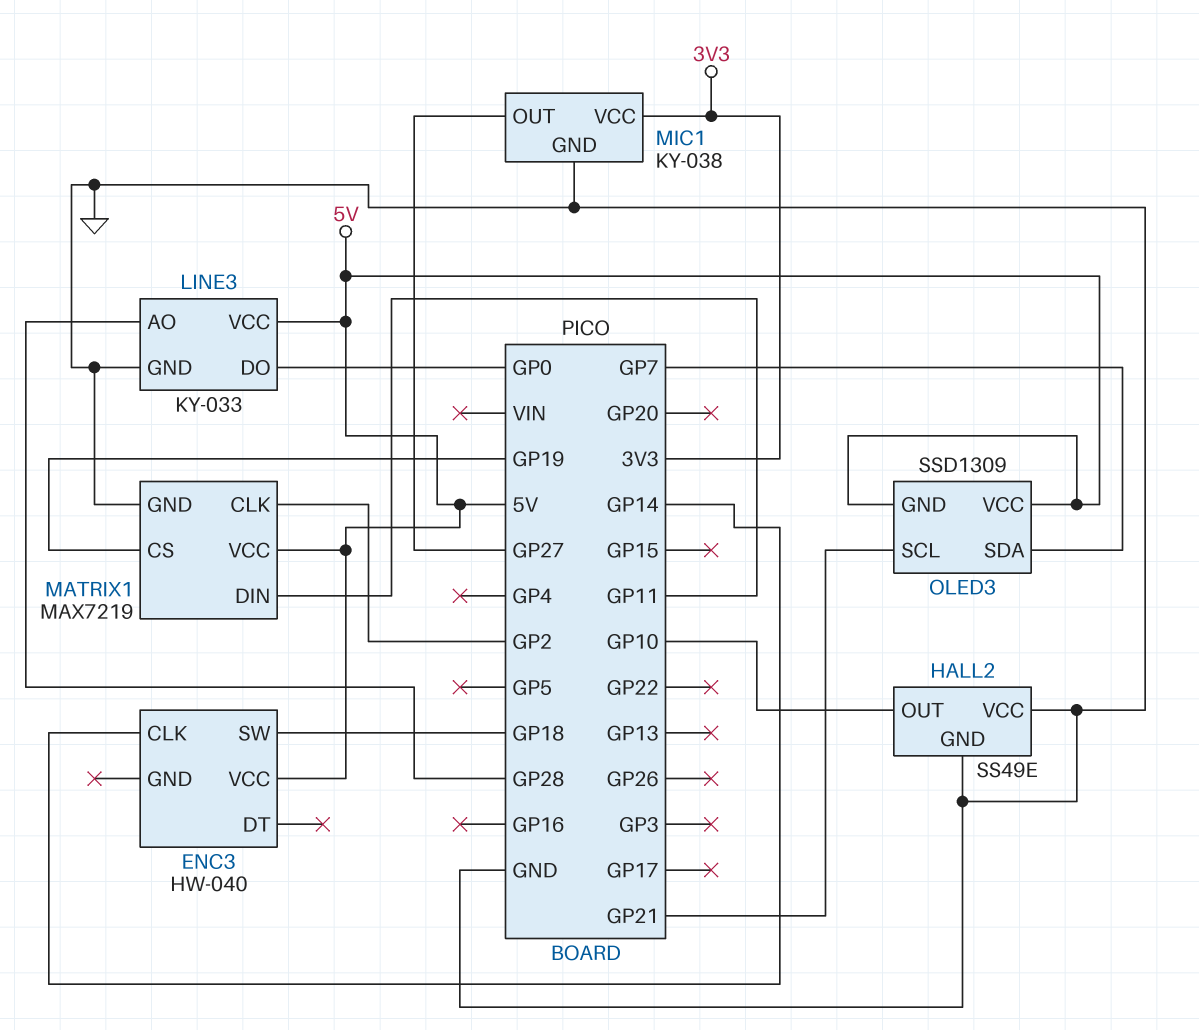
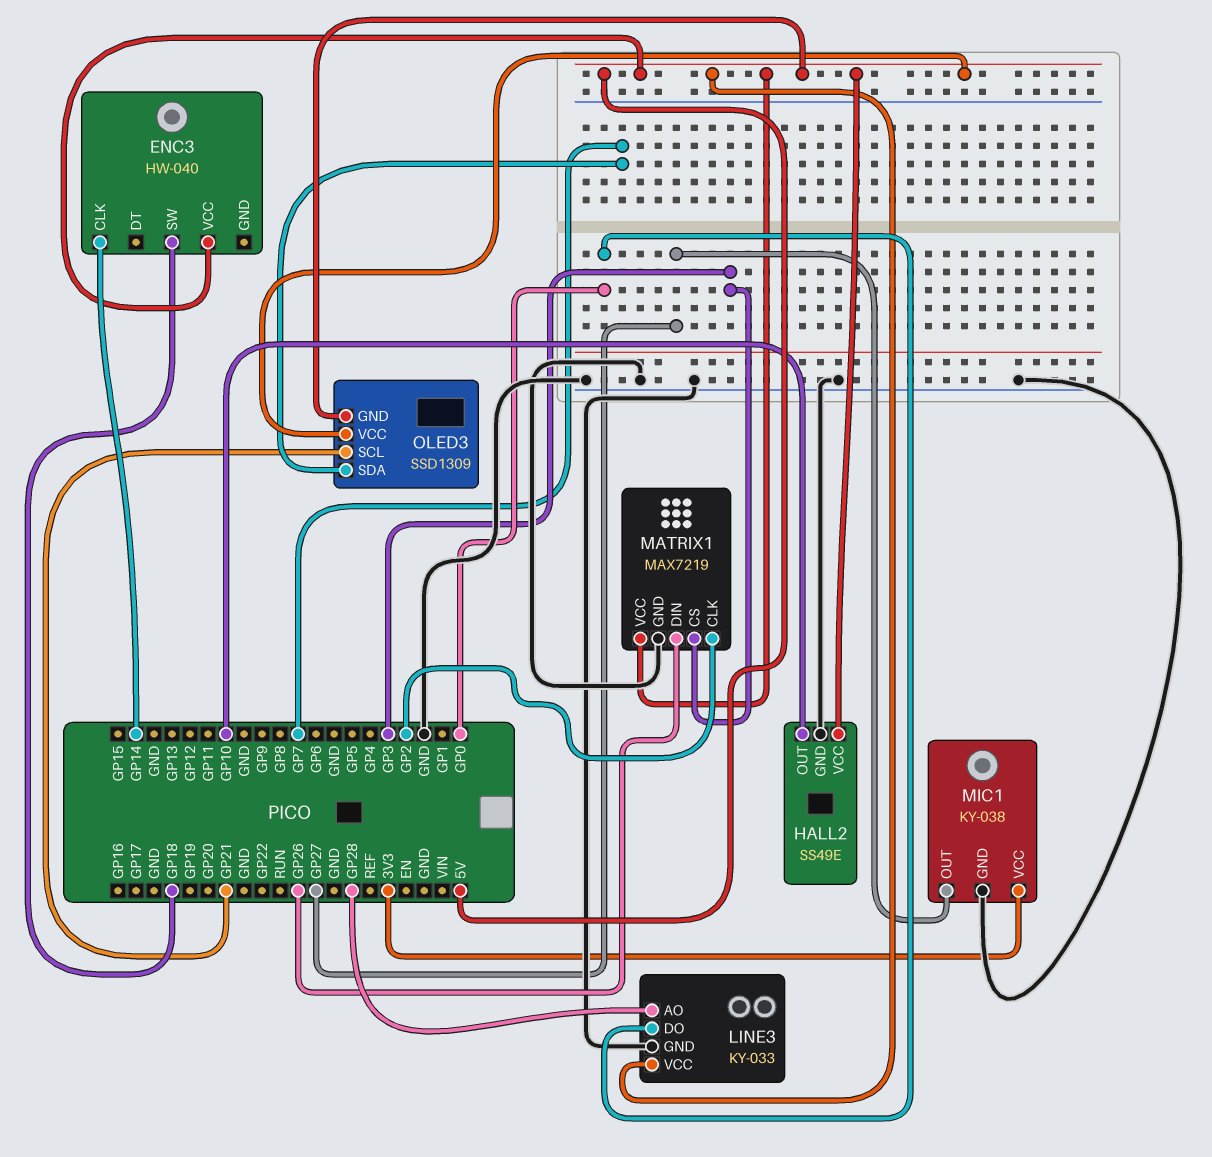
HALL2 pin VCC: GND -> 5V
MATRIX1 pin CS: GP19 -> GP3
MATRIX1 pin DIN: GP11 -> GP26

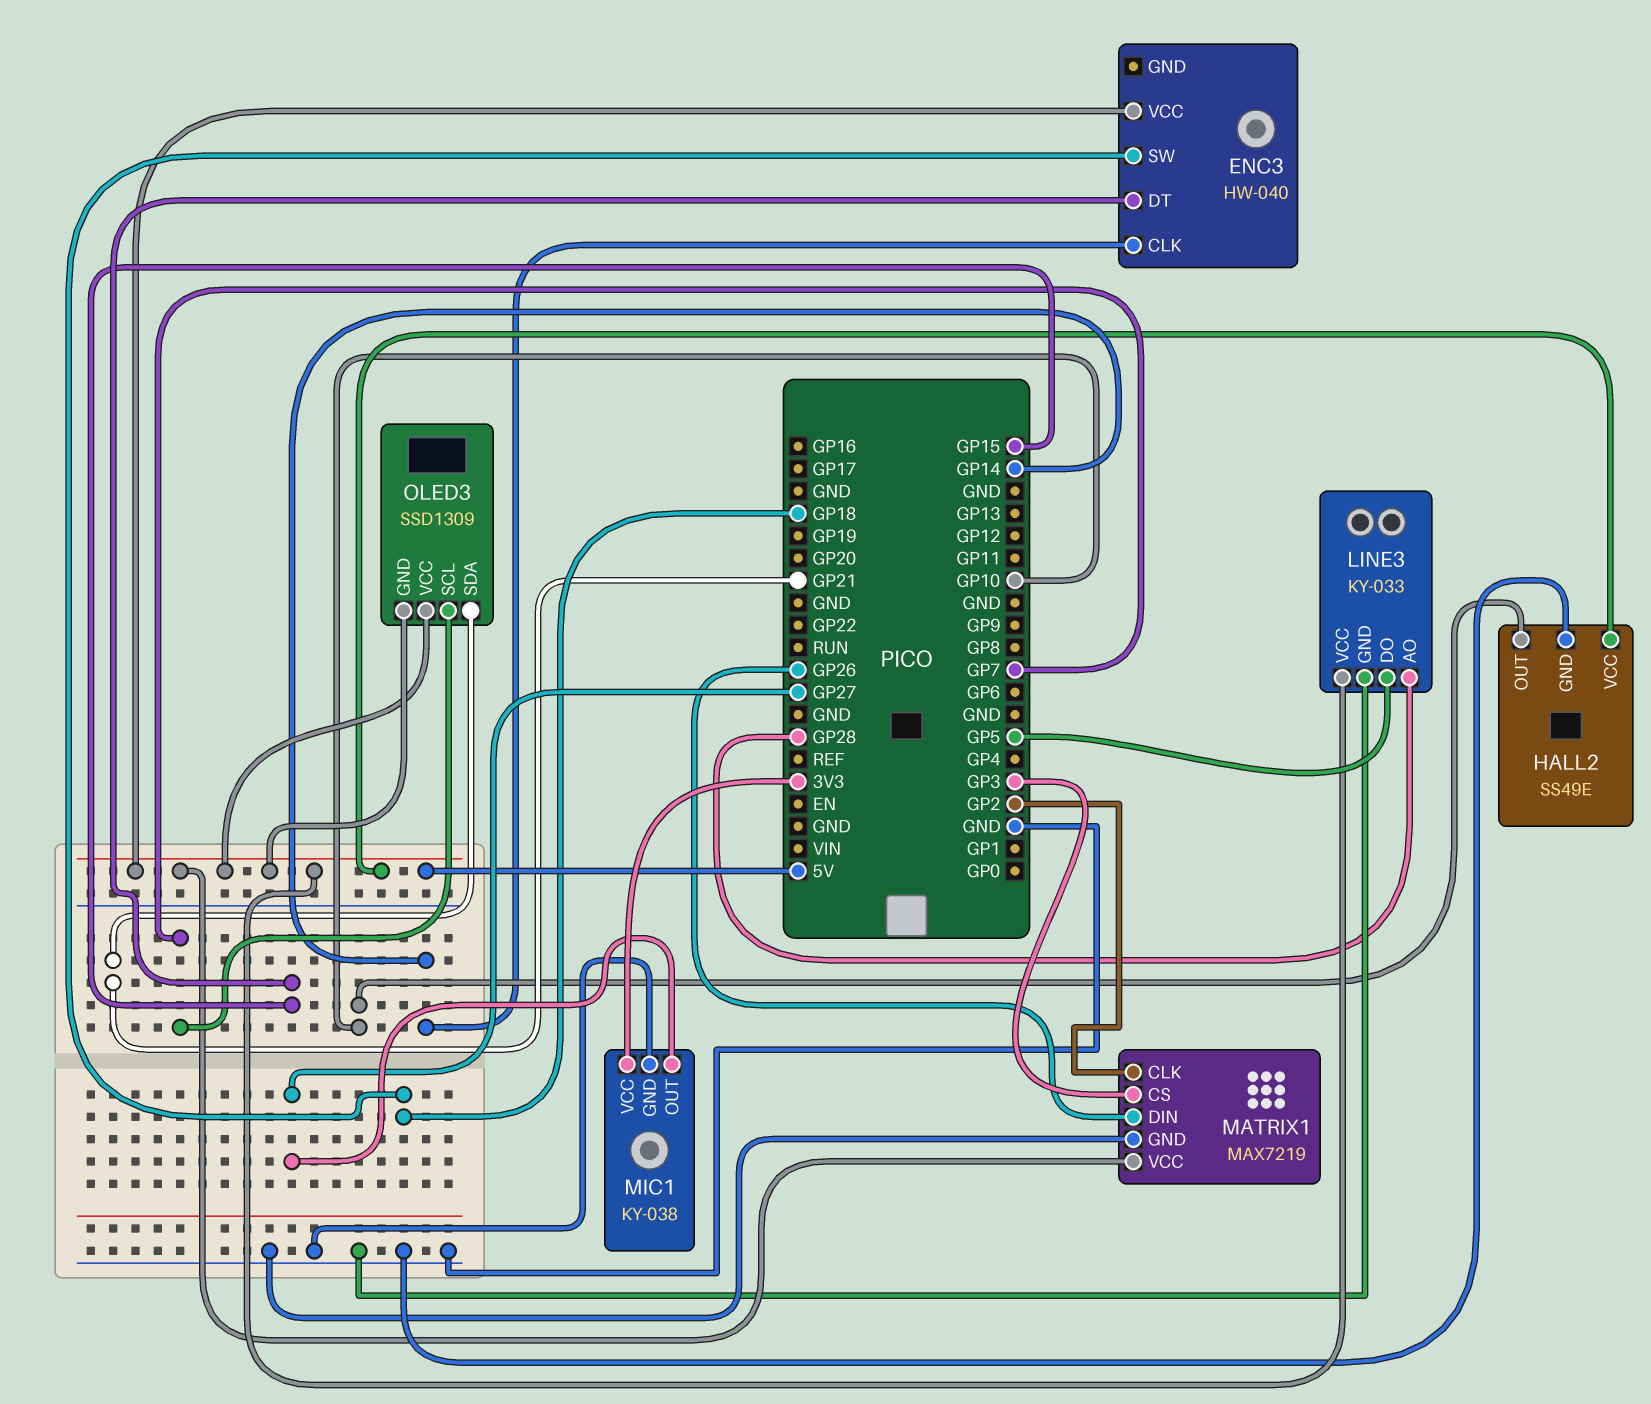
ENC3 pin DT: none -> GP15
LINE3 pin DO: GP0 -> GP5
OLED3 pin SCL: GP21 -> GP7
OLED3 pin SDA: GP7 -> GP21

